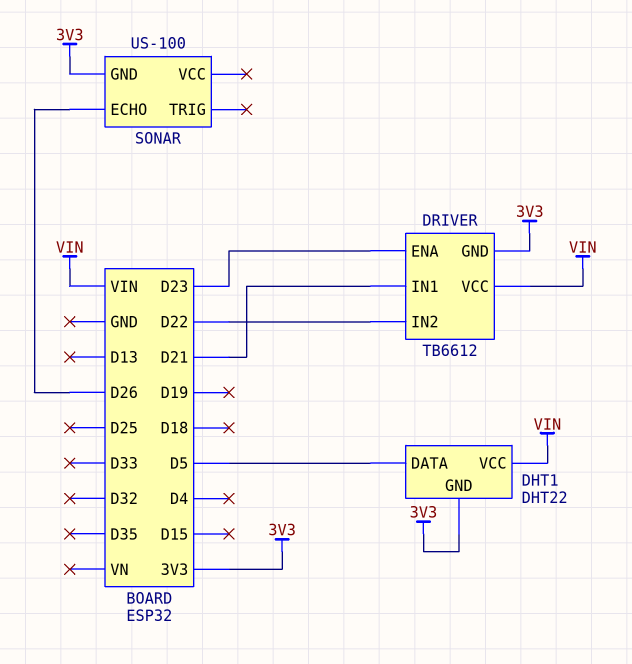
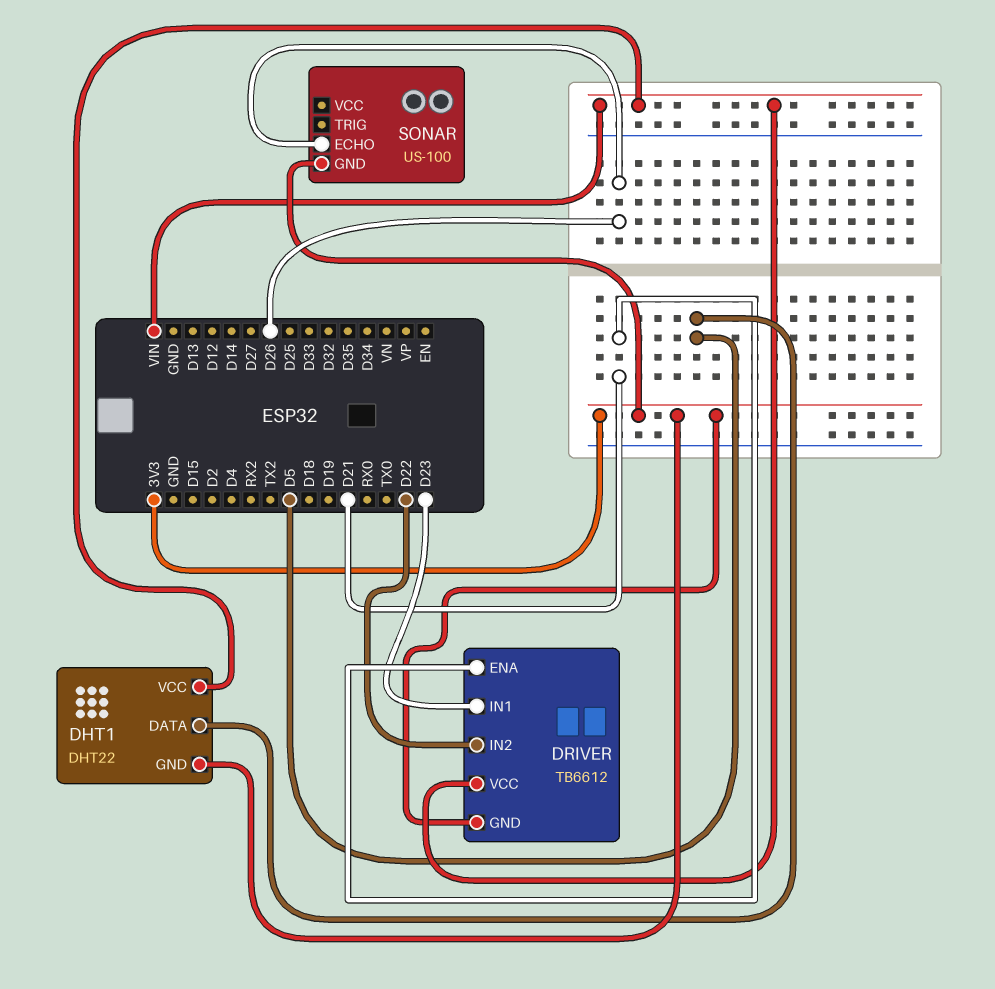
DRIVER pin ENA: D23 -> D21
DRIVER pin IN1: D21 -> D23

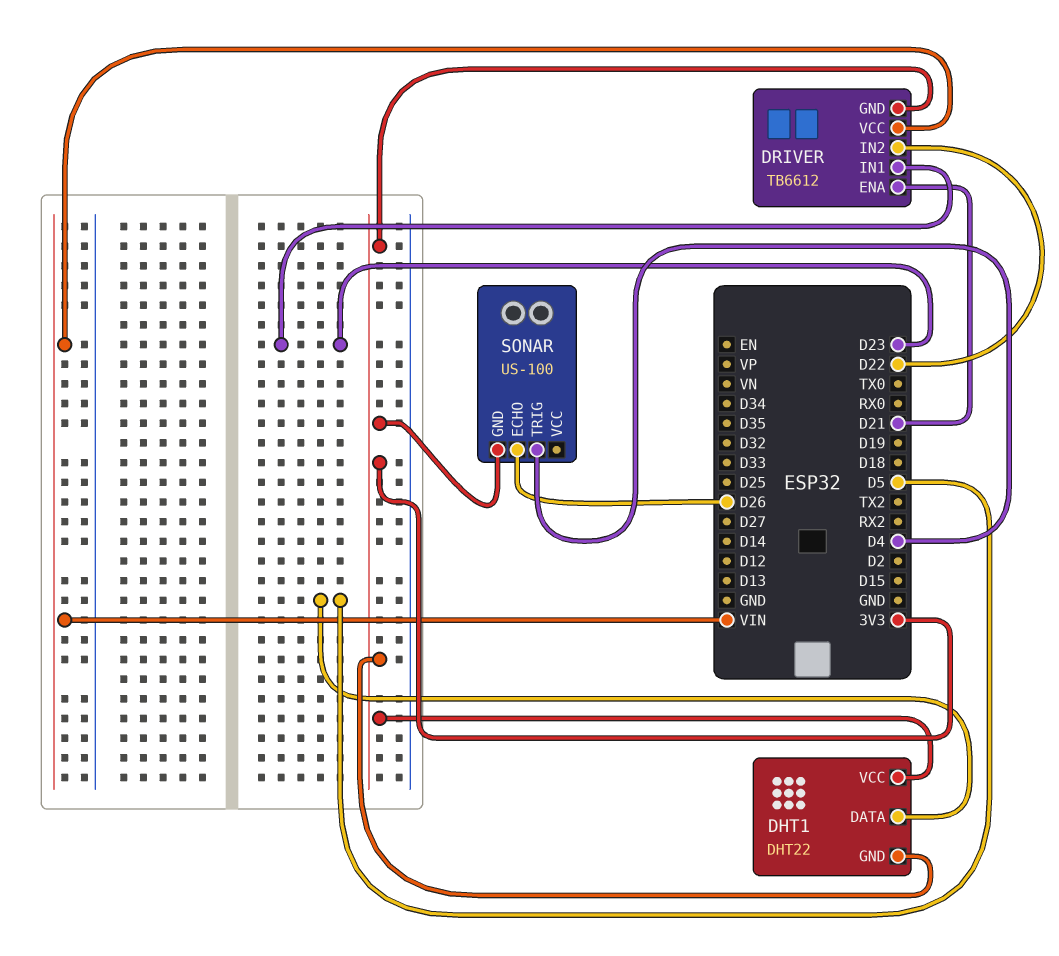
DHT1 pin VCC: VIN -> 3V3
SONAR pin TRIG: none -> D4

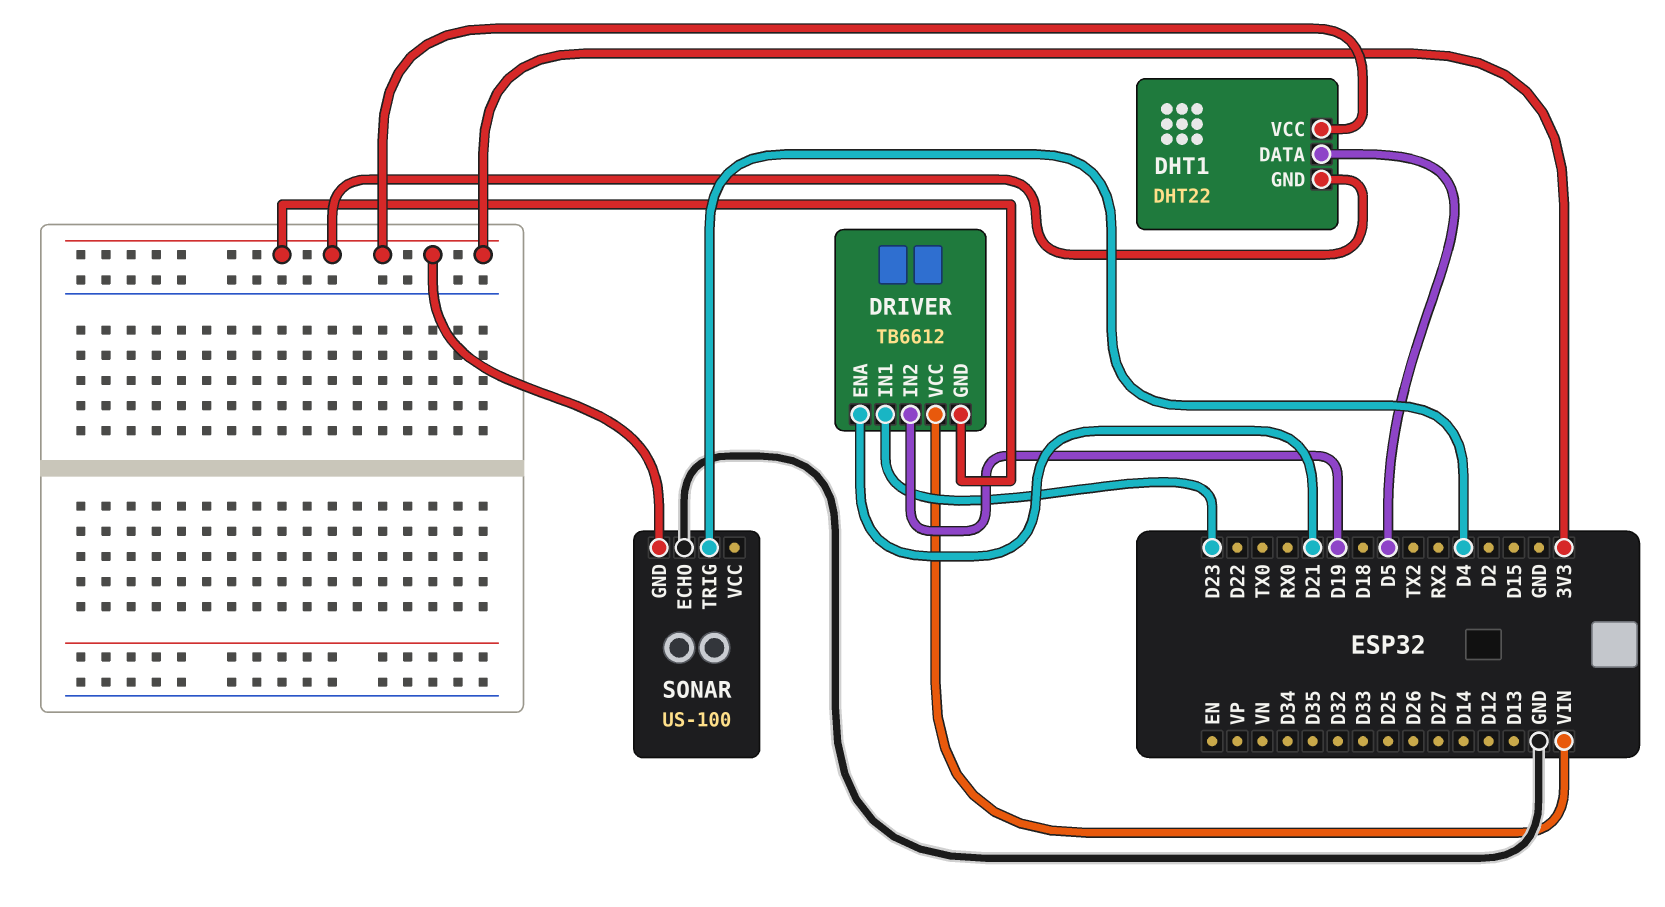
DRIVER pin IN2: D22 -> D19
SONAR pin ECHO: D26 -> GND

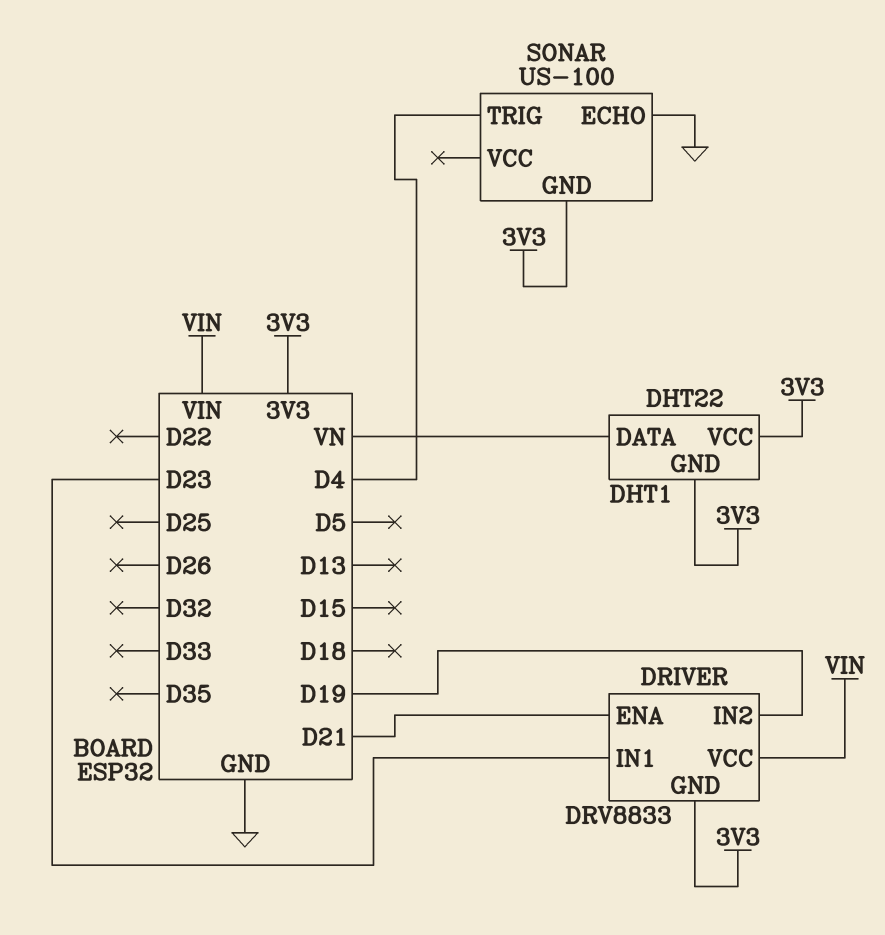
DHT1 pin DATA: D5 -> VN
DRIVER: TB6612 -> DRV8833

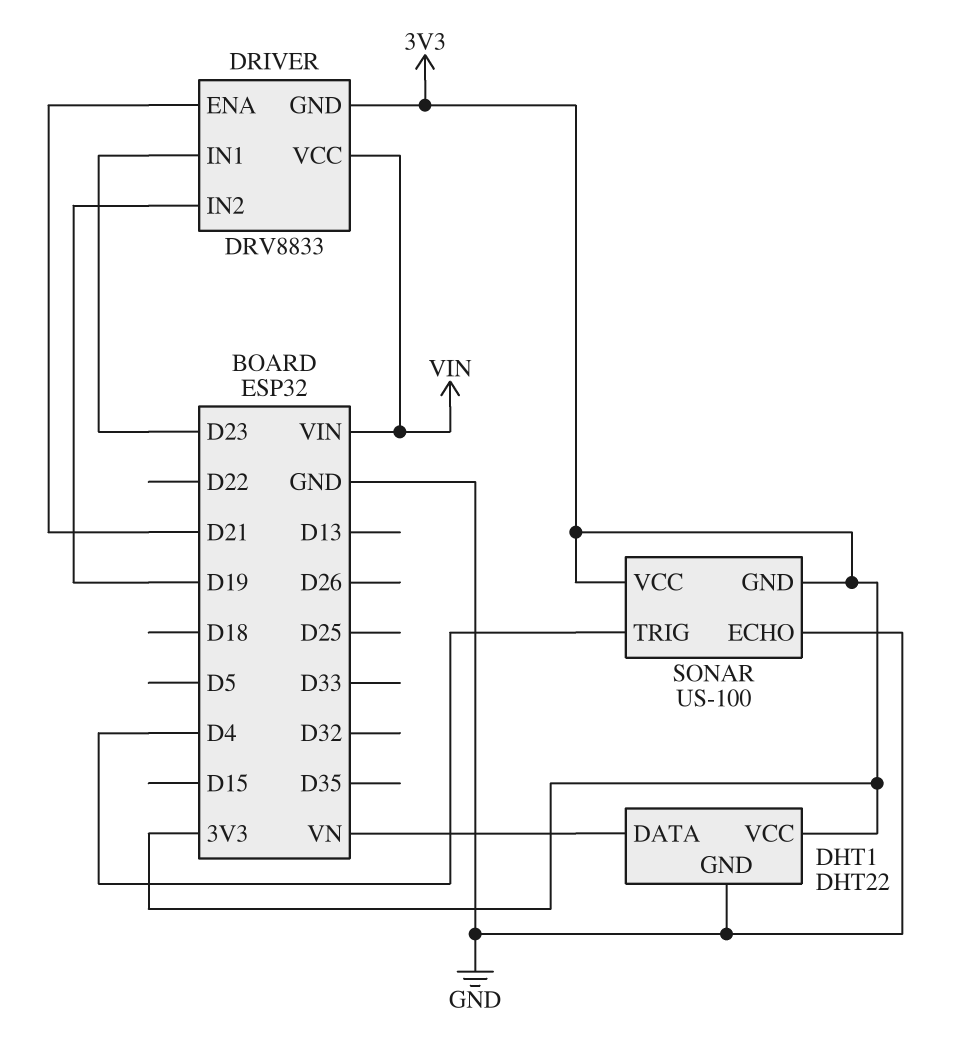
DHT1 pin GND: 3V3 -> GND
SONAR pin VCC: none -> 3V3

